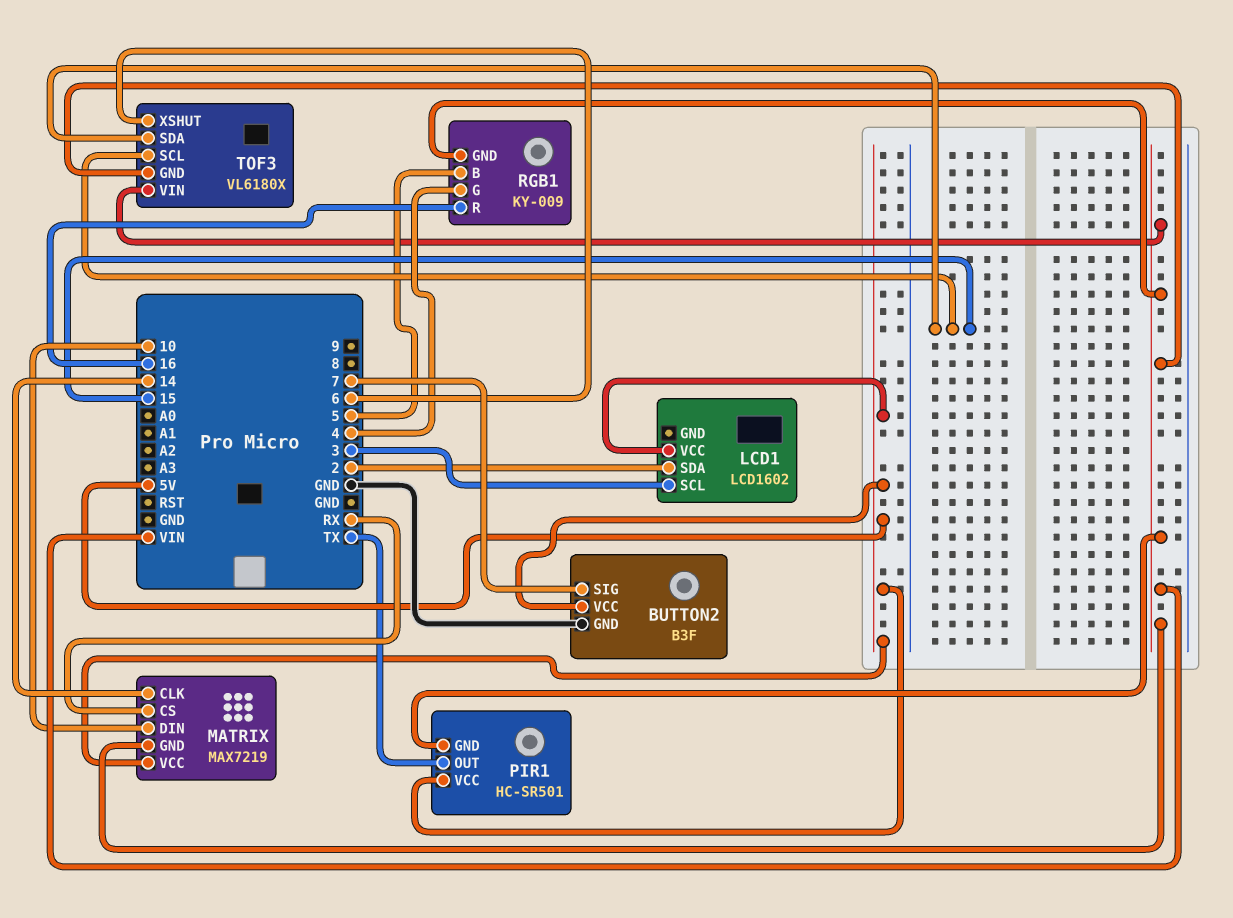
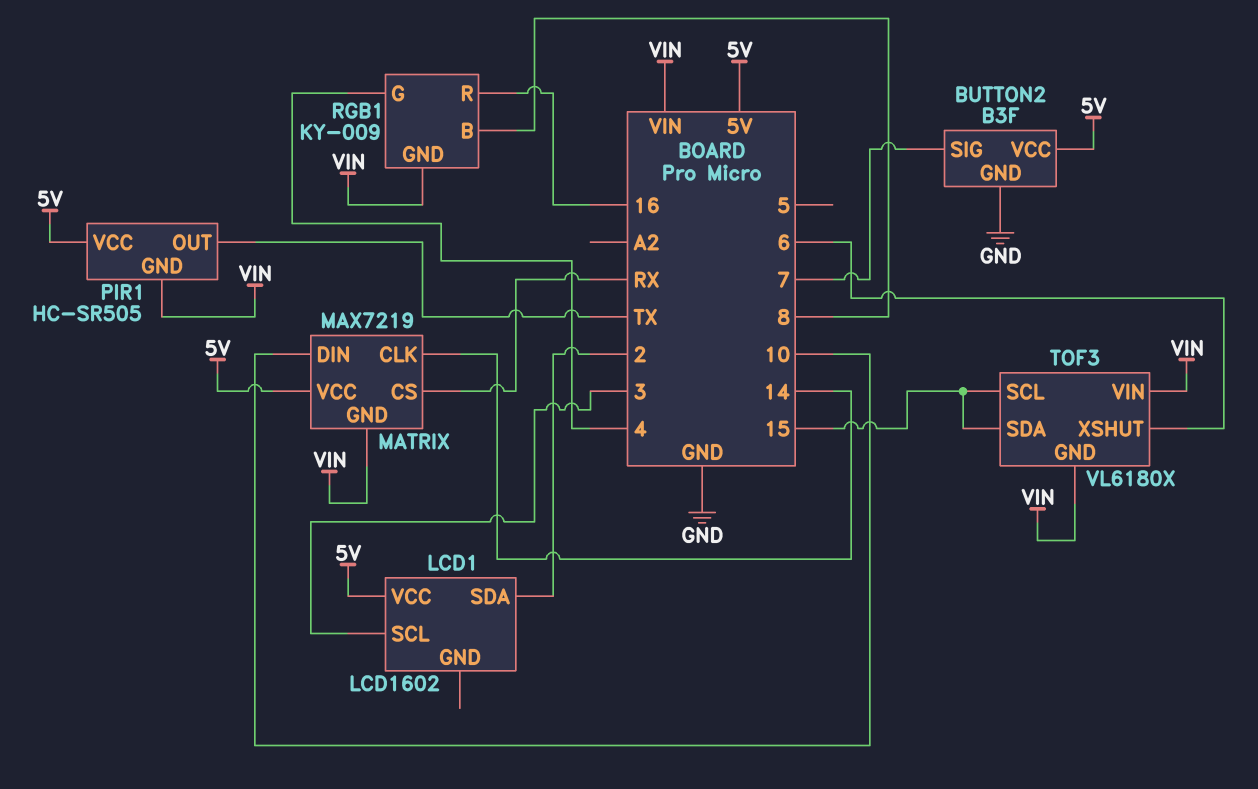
PIR1: HC-SR501 -> HC-SR505
RGB1 pin B: 5 -> 8

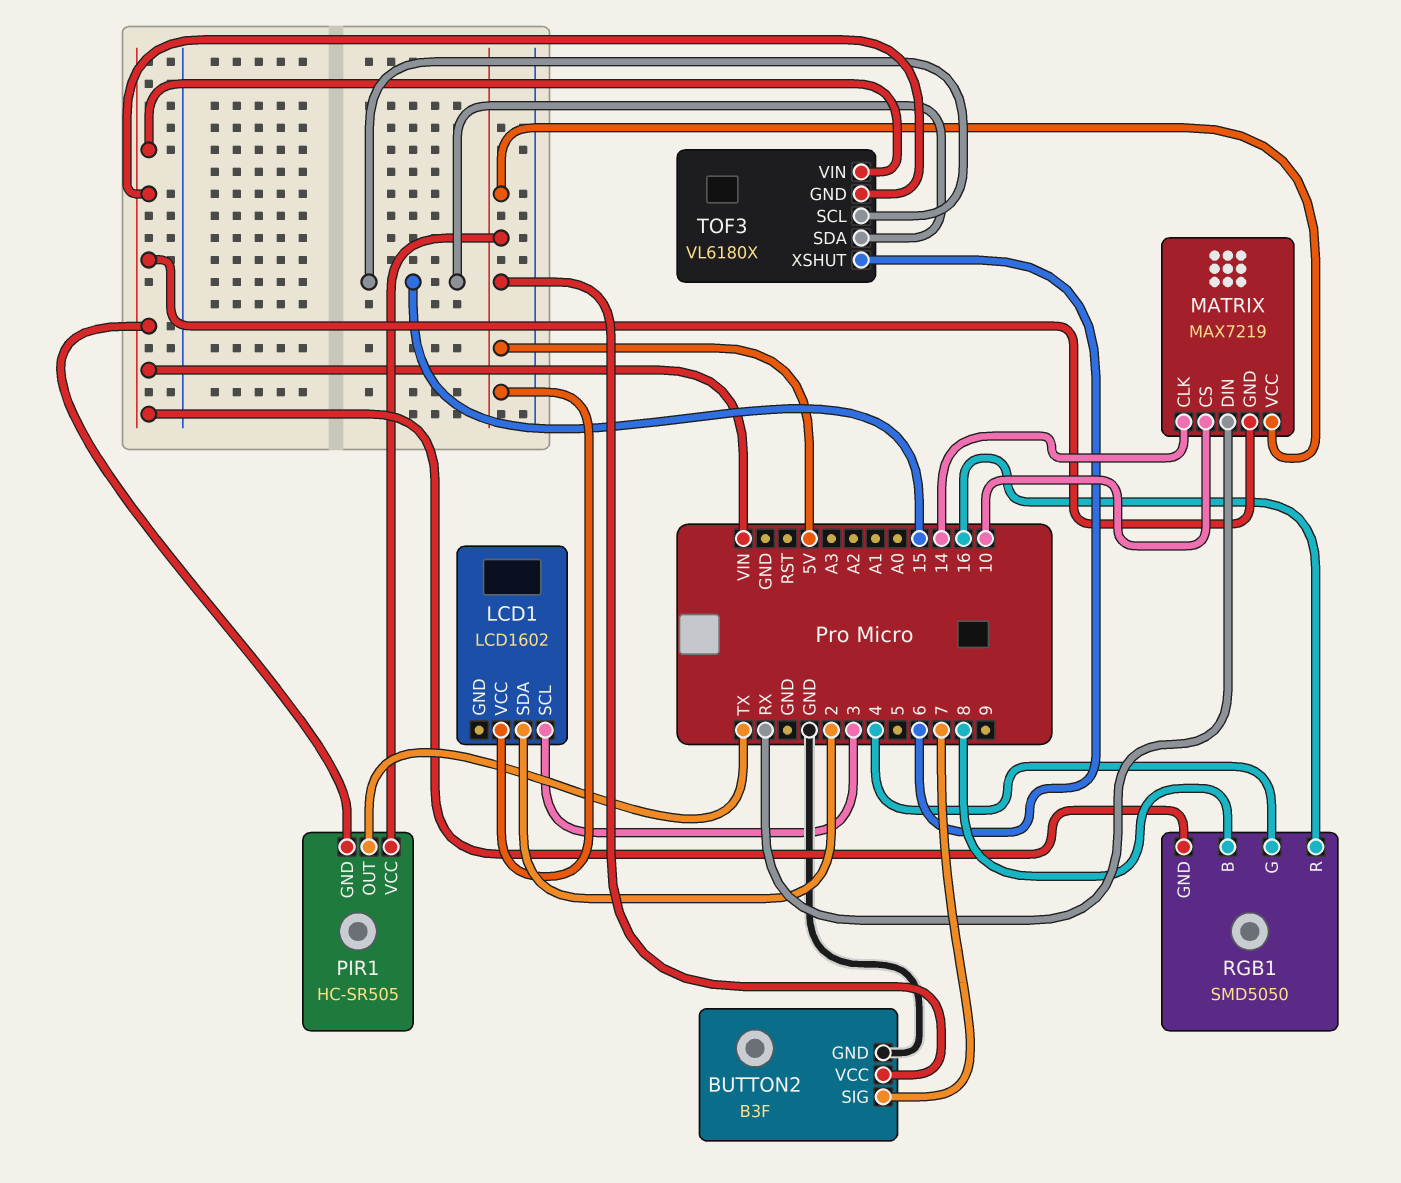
MATRIX pin CS: RX -> 10
MATRIX pin DIN: 10 -> RX
RGB1: KY-009 -> SMD5050

